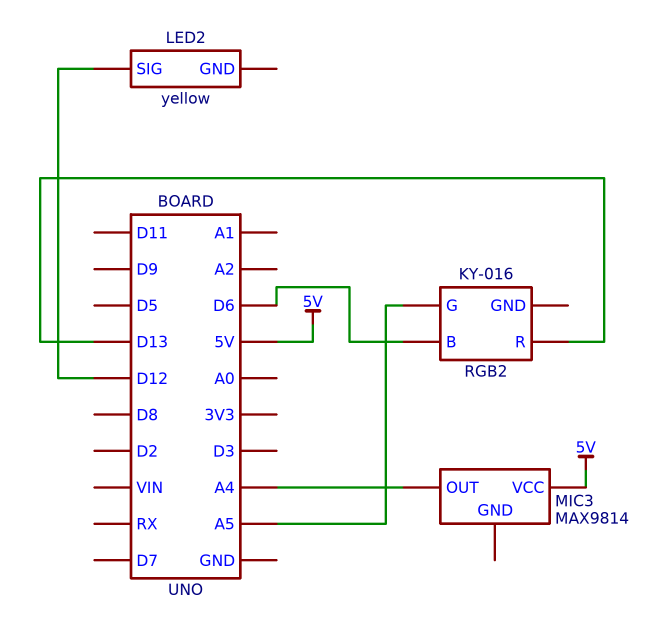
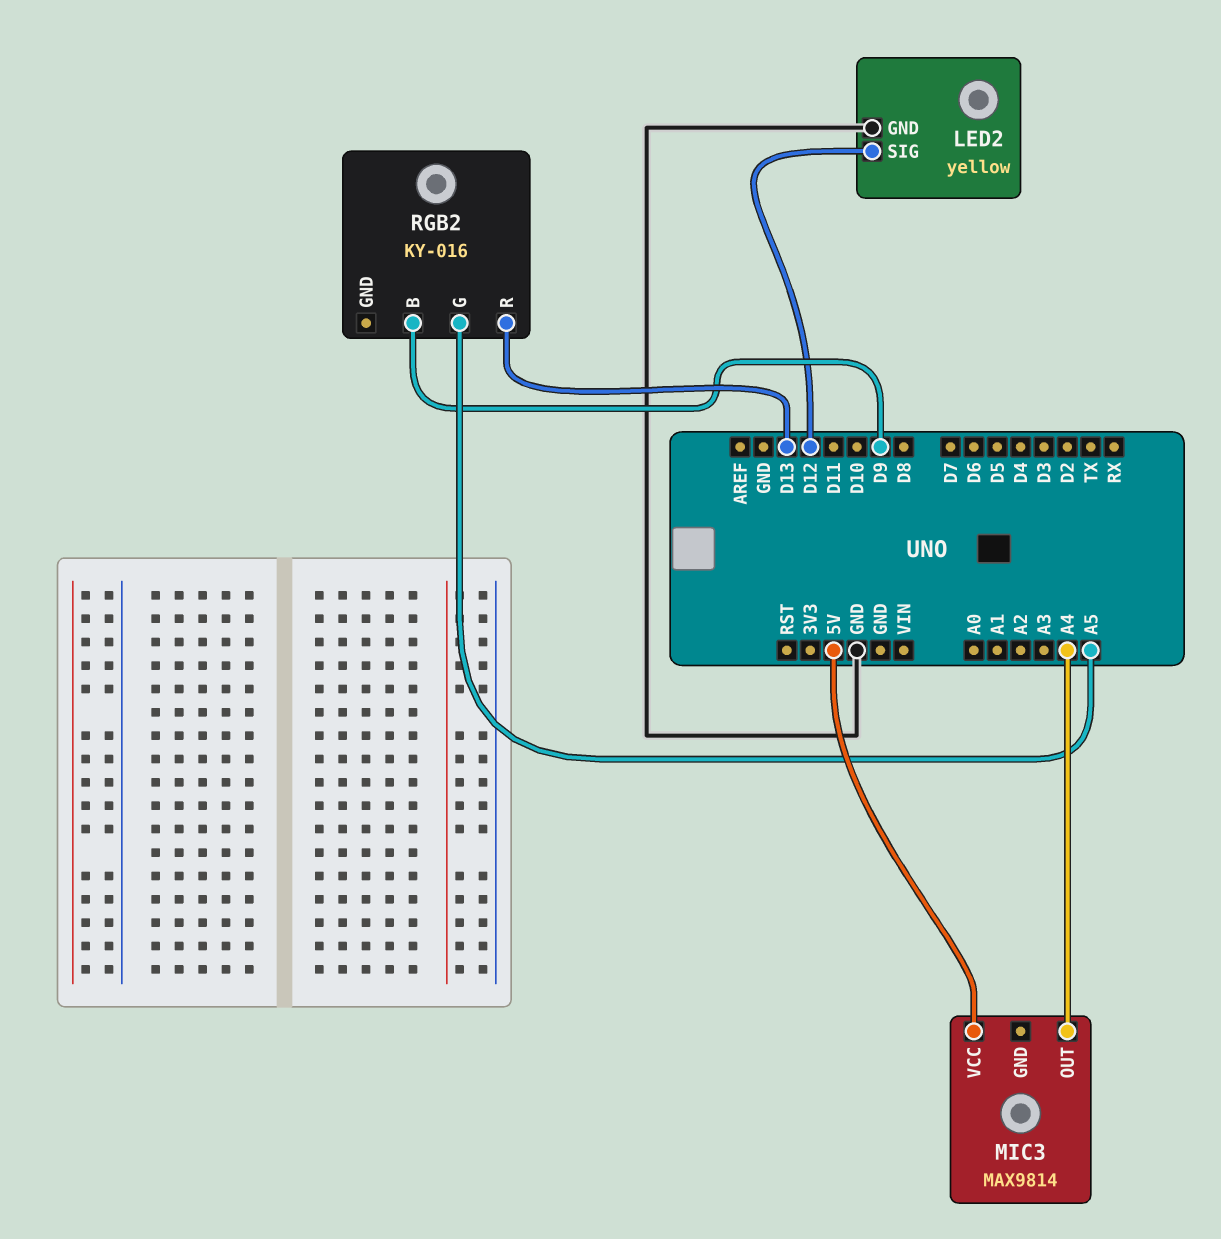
LED2 pin GND: none -> GND
RGB2 pin B: D6 -> D9

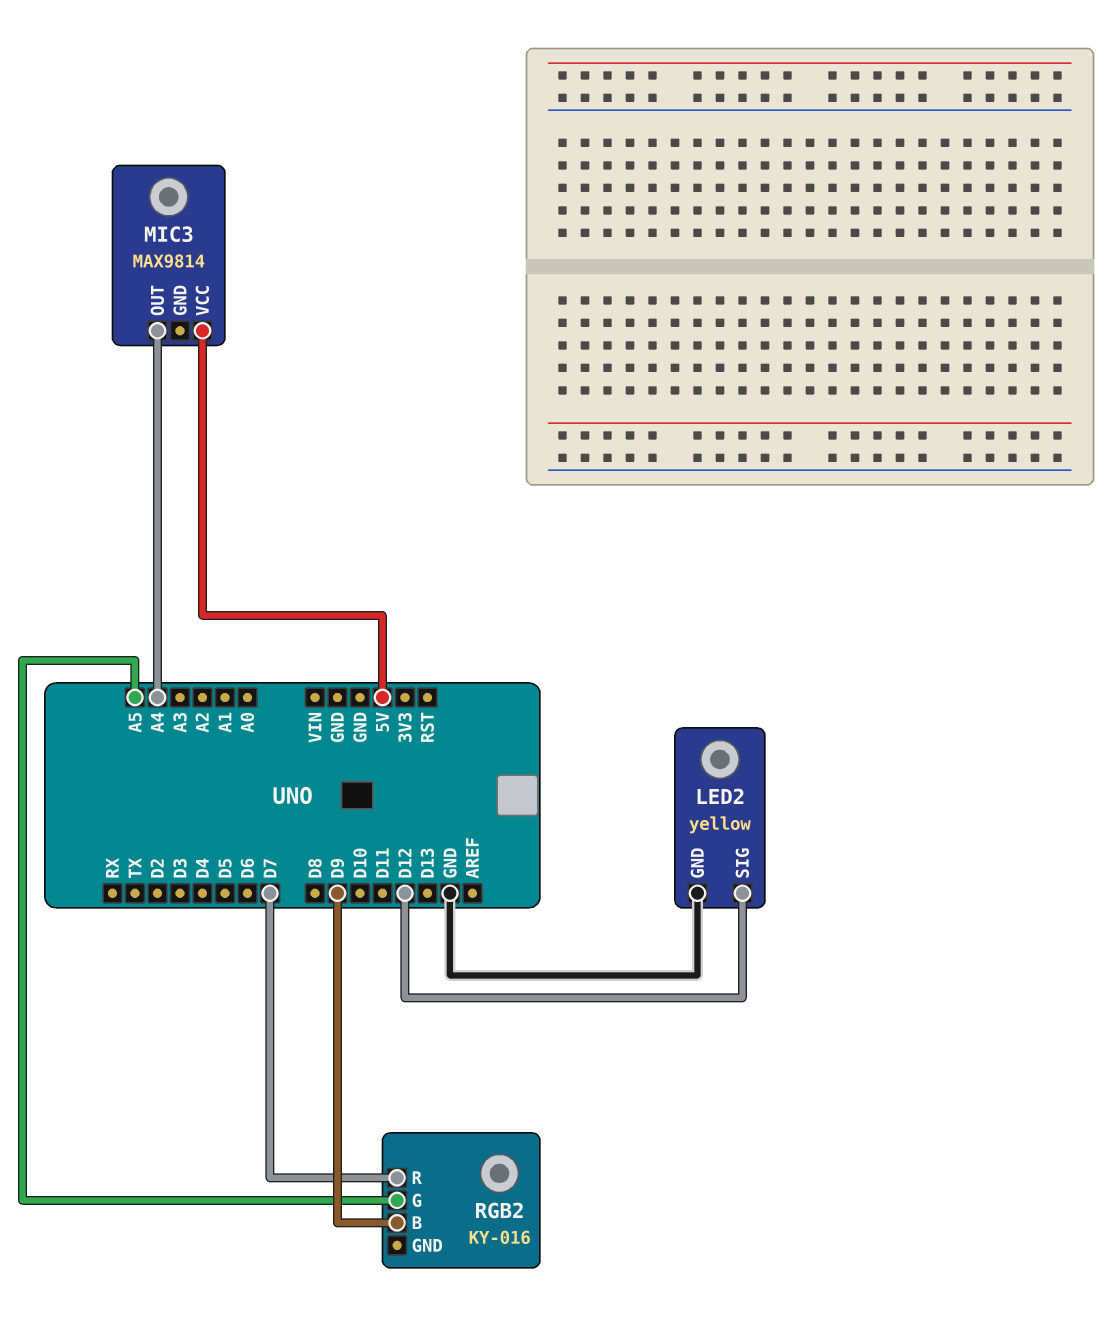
RGB2 pin R: D13 -> D7

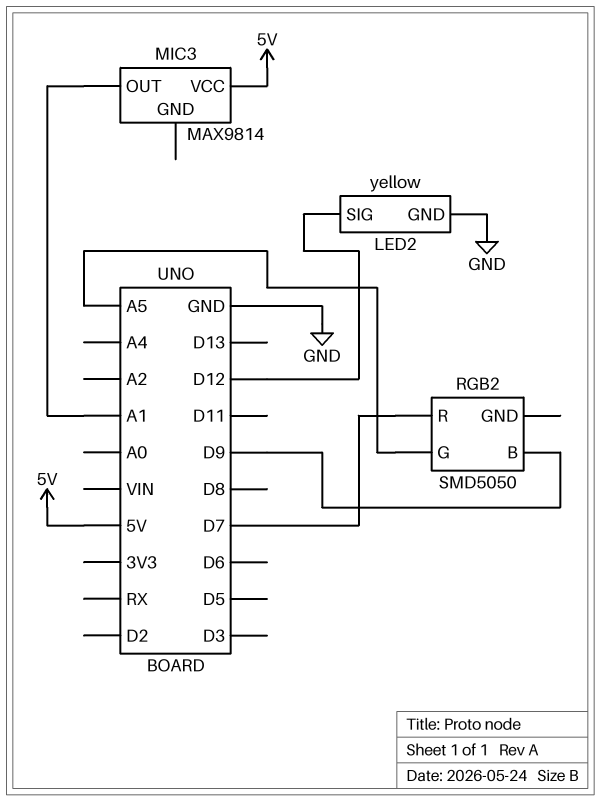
MIC3 pin OUT: A4 -> A1
RGB2: KY-016 -> SMD5050

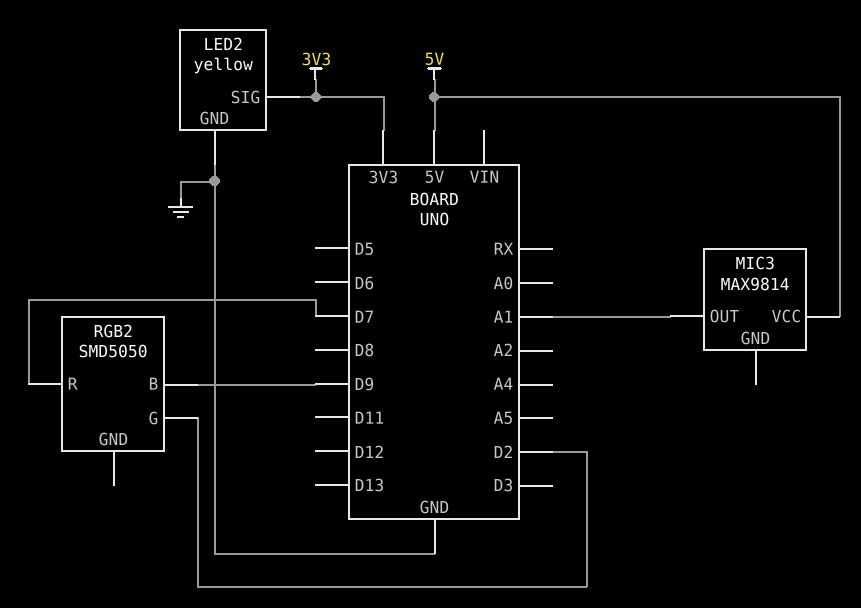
LED2 pin SIG: D12 -> 3V3
RGB2 pin G: A5 -> D2

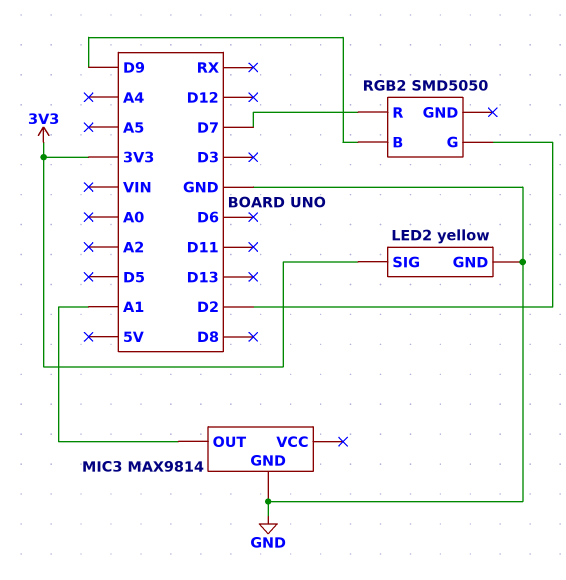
MIC3 pin GND: none -> GND
MIC3 pin VCC: 5V -> none

